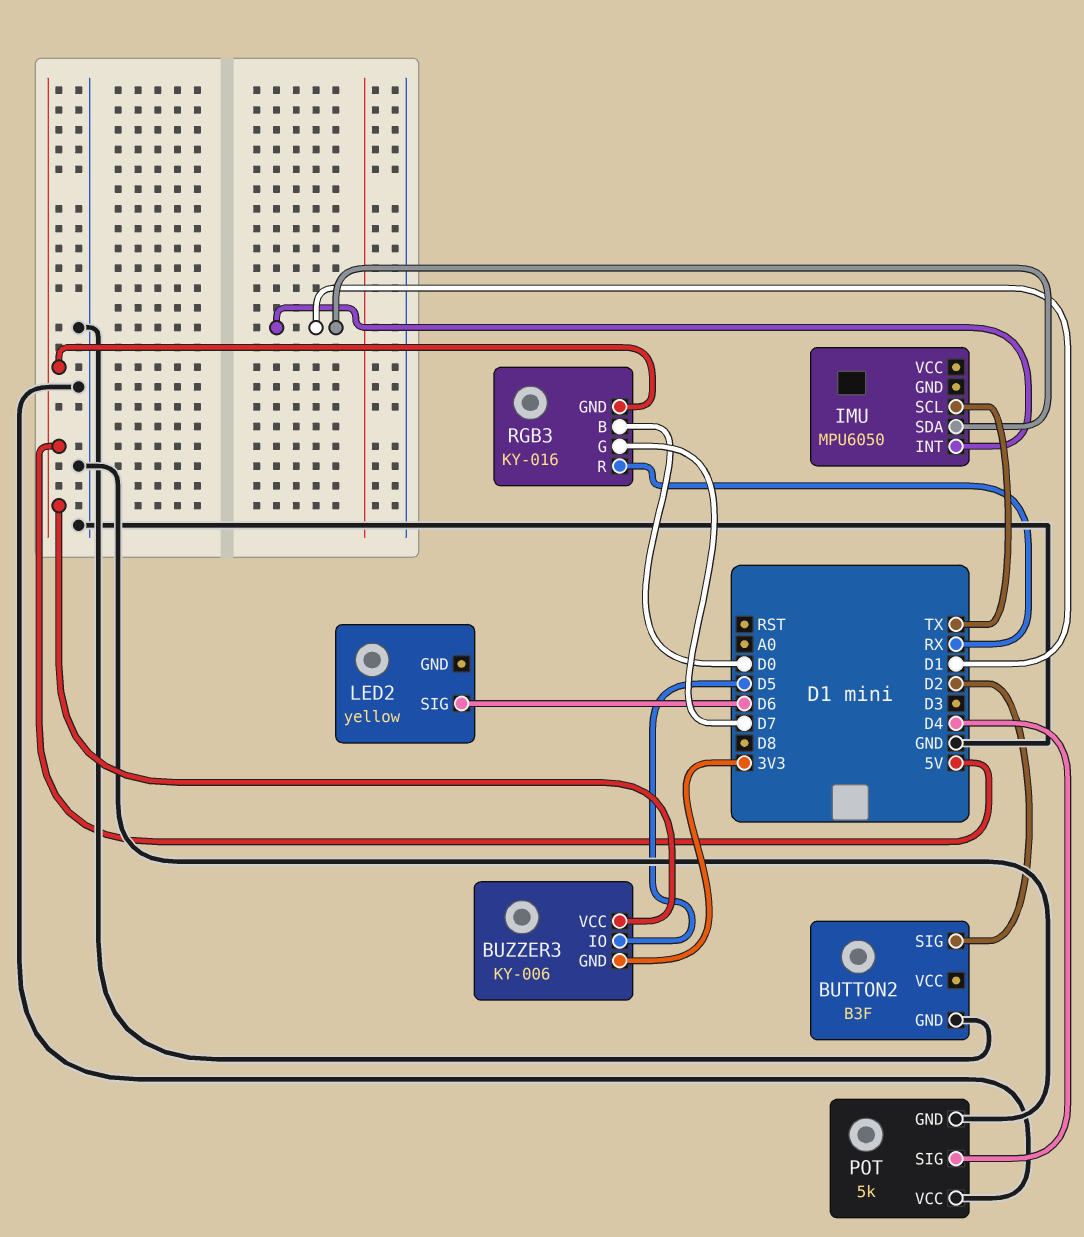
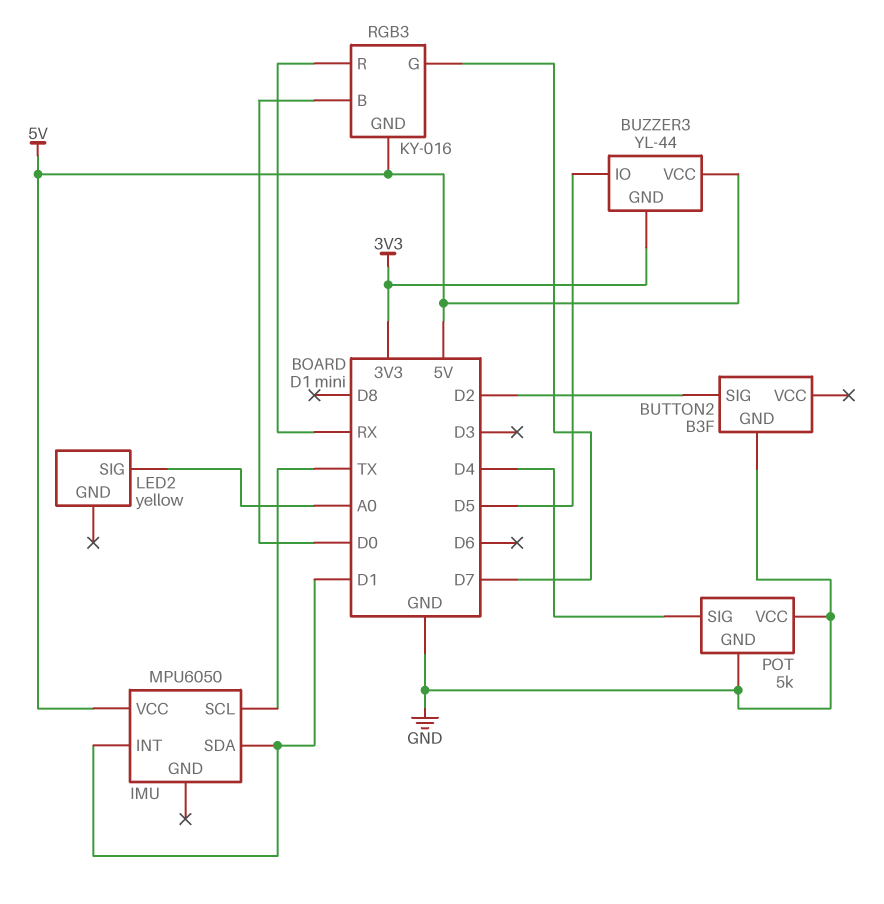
BUZZER3: KY-006 -> YL-44
IMU pin VCC: none -> 5V
LED2 pin SIG: D6 -> A0

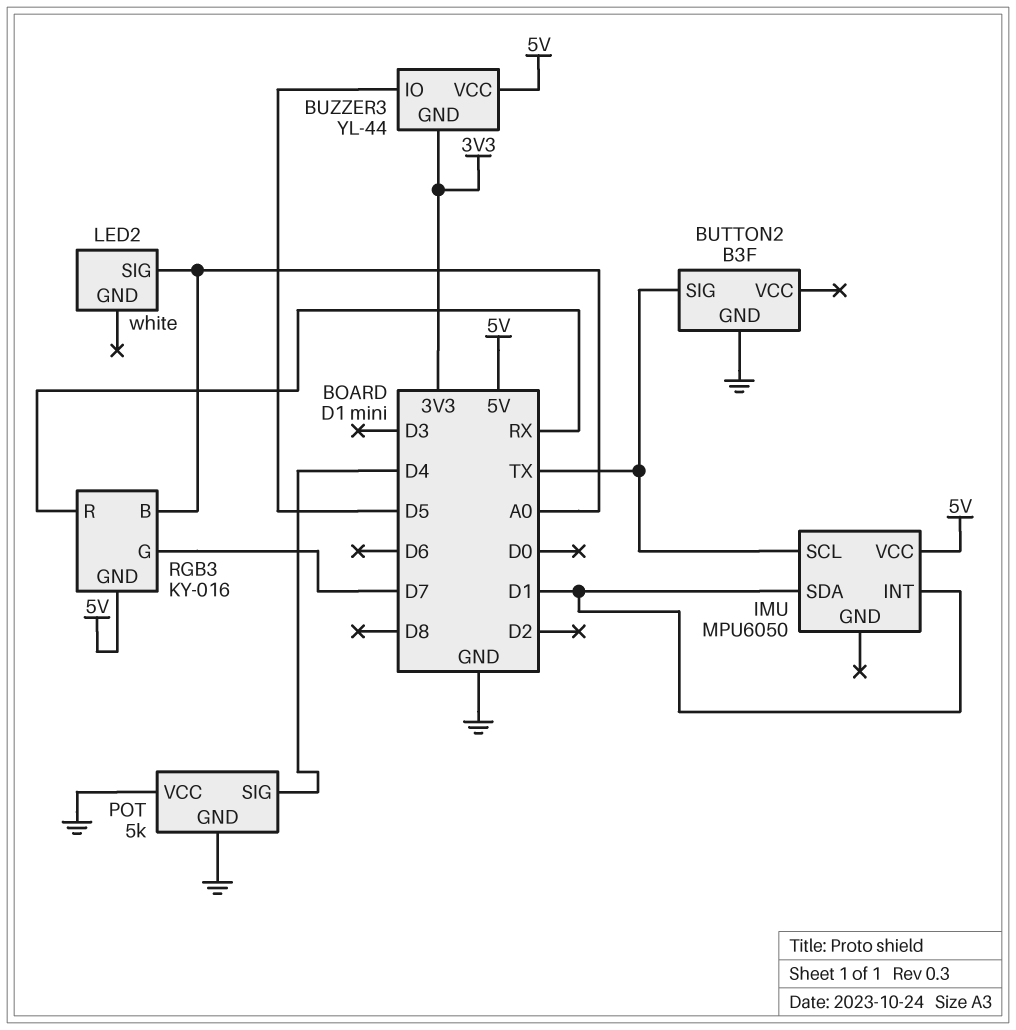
BUTTON2 pin SIG: D2 -> TX
LED2: yellow -> white
RGB3 pin B: D0 -> A0

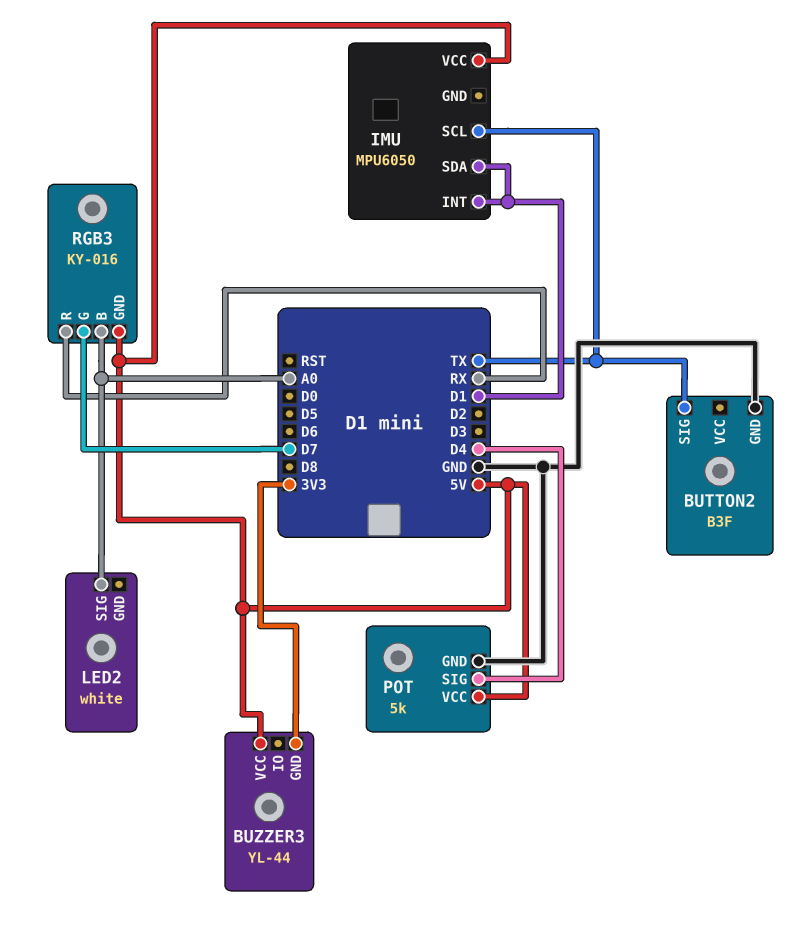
BUZZER3 pin IO: D5 -> none
POT pin VCC: GND -> 5V

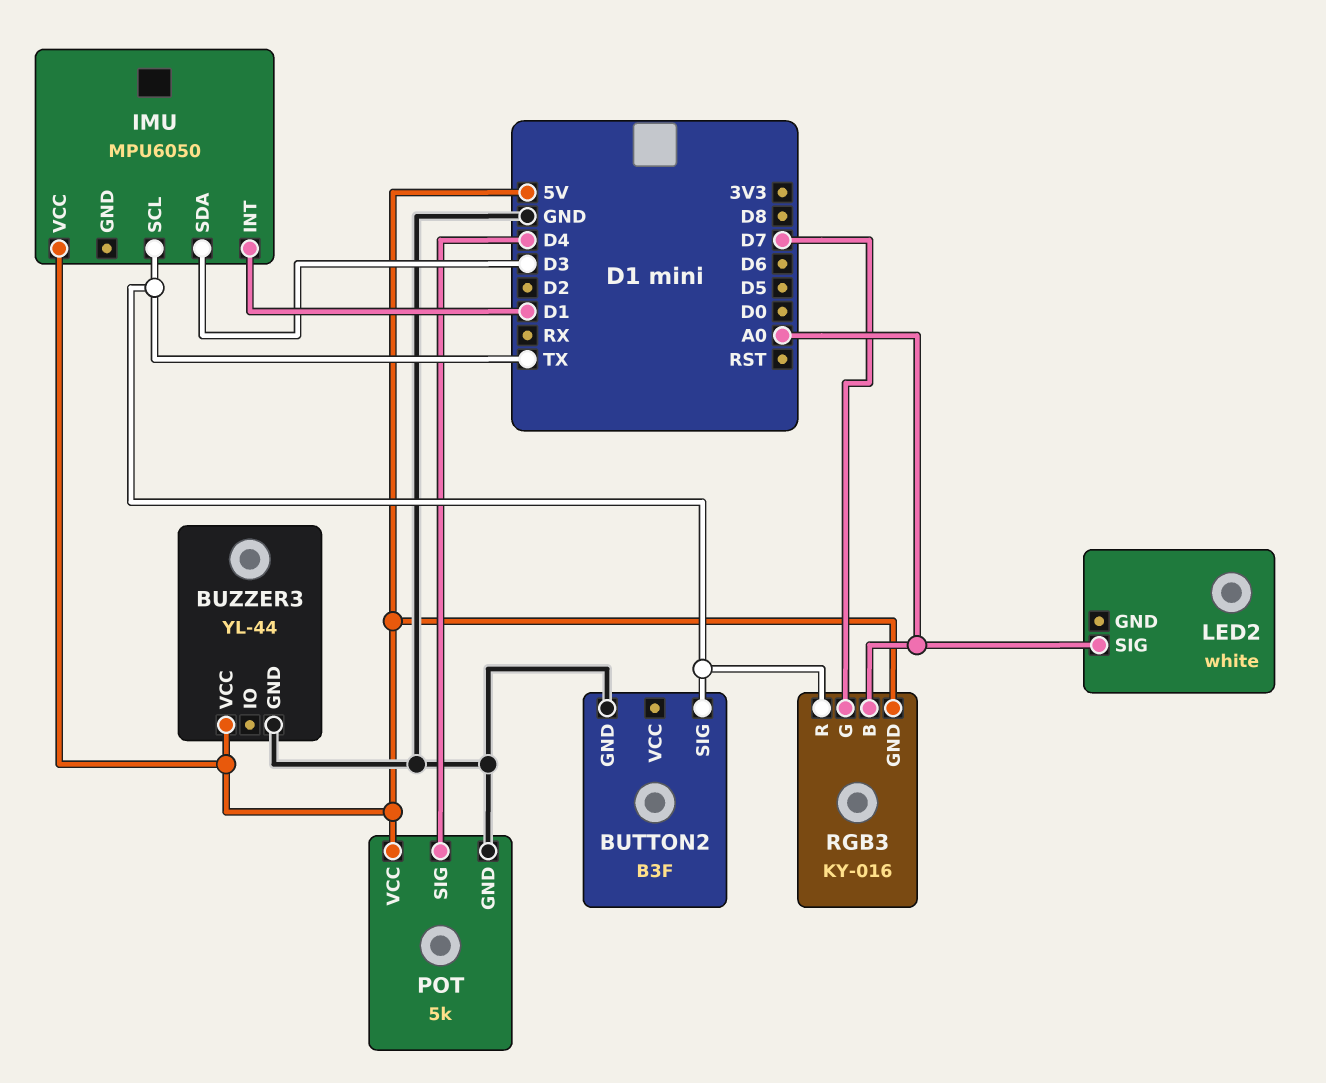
BUZZER3 pin GND: 3V3 -> GND
IMU pin SDA: D1 -> D3
RGB3 pin R: RX -> TX

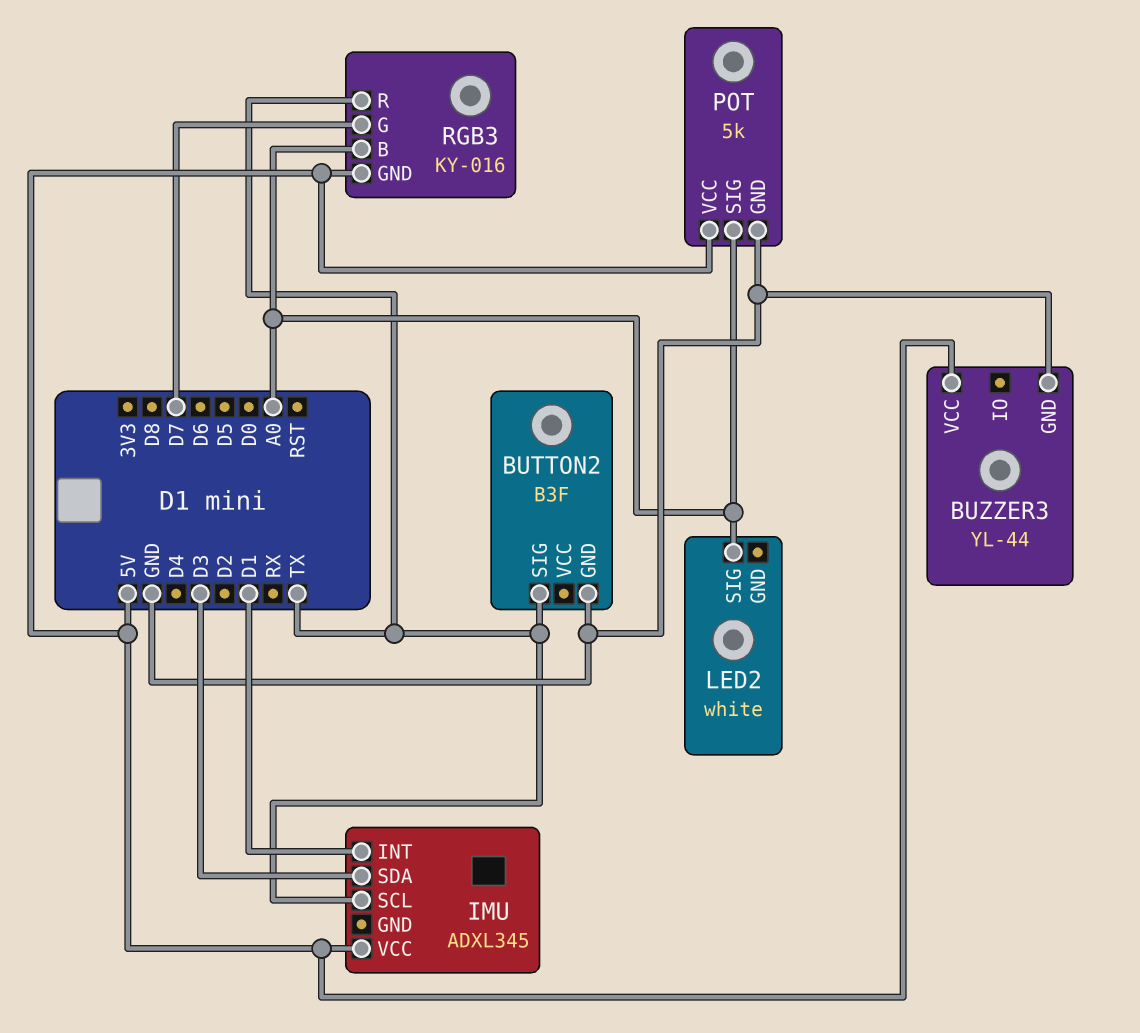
IMU: MPU6050 -> ADXL345
POT pin SIG: D4 -> A0

